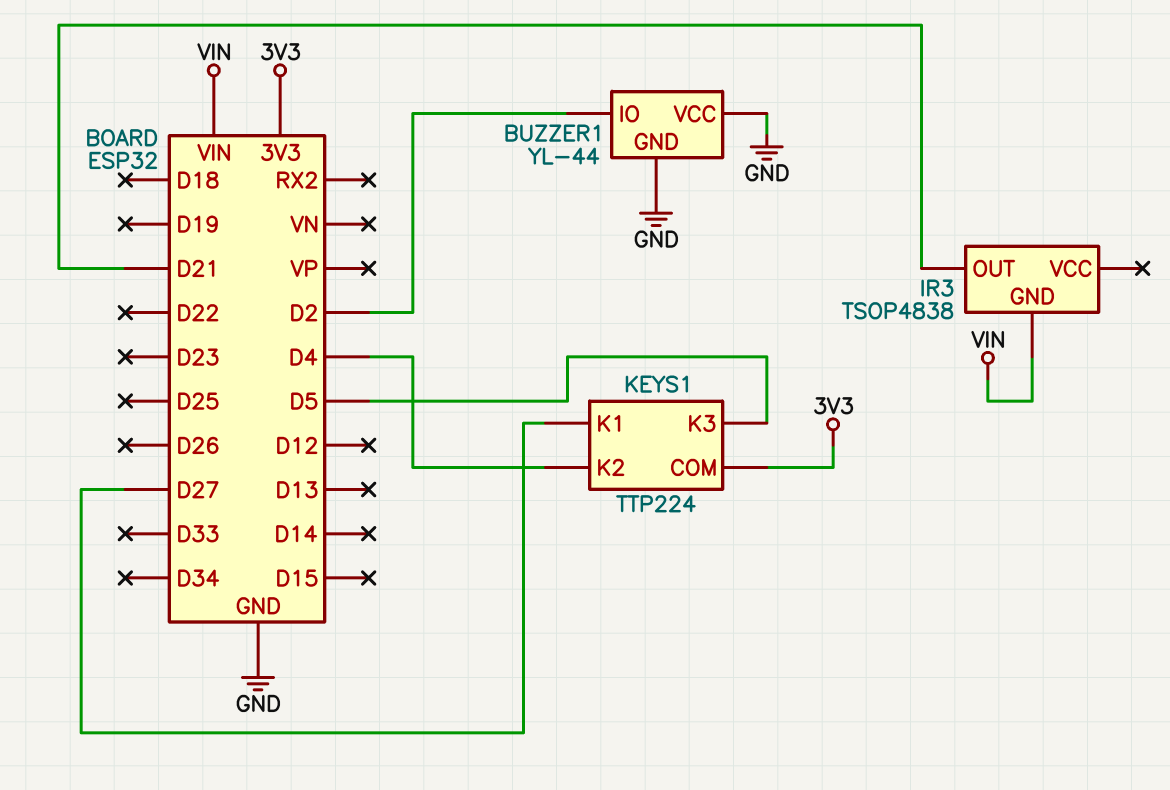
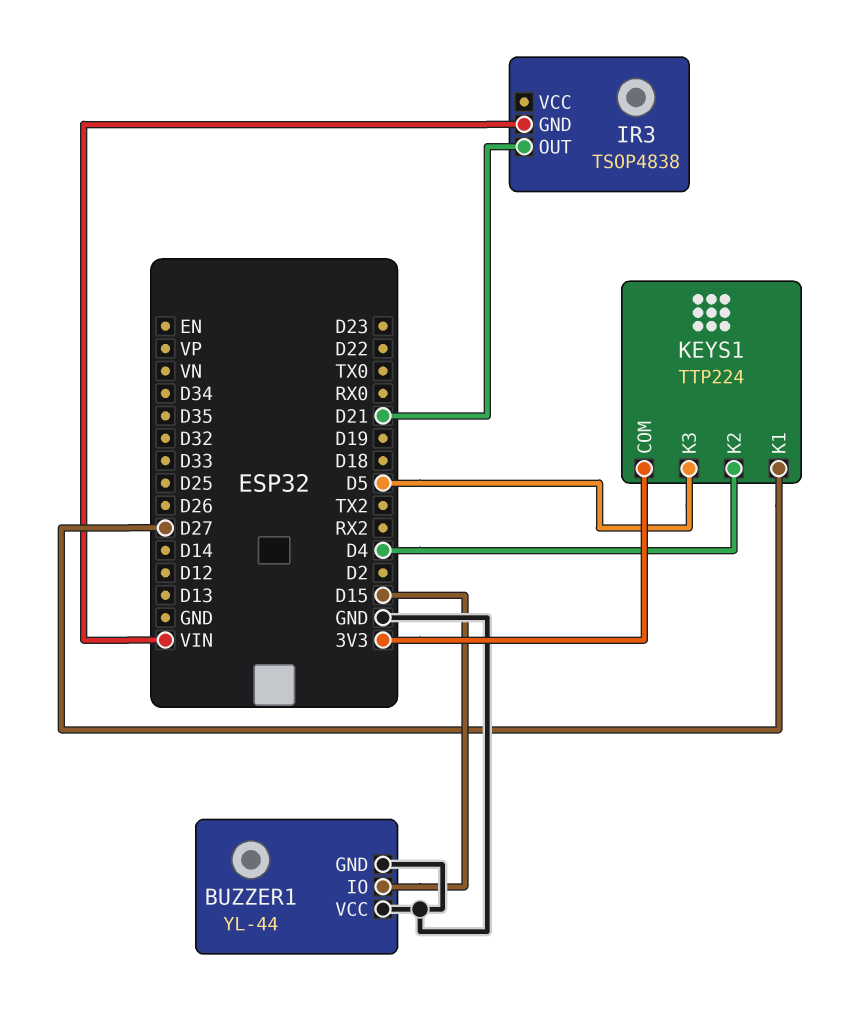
BUZZER1 pin IO: D2 -> D15

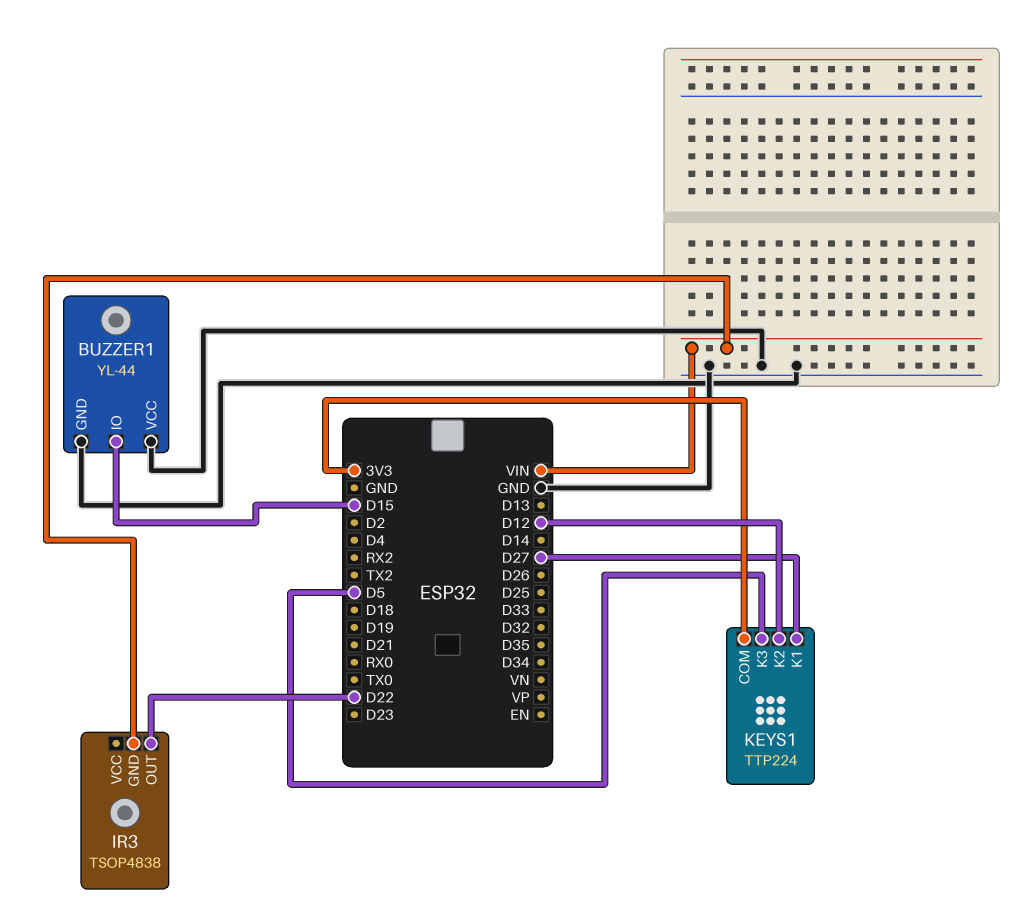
IR3 pin OUT: D21 -> D22
KEYS1 pin K2: D4 -> D12

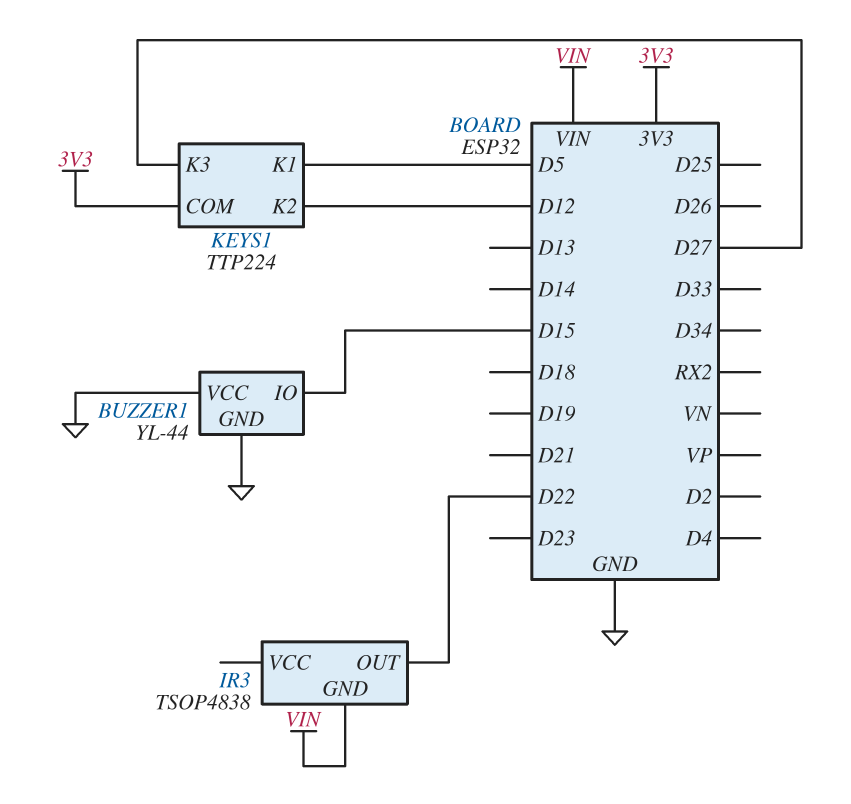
KEYS1 pin K1: D27 -> D5
KEYS1 pin K3: D5 -> D27

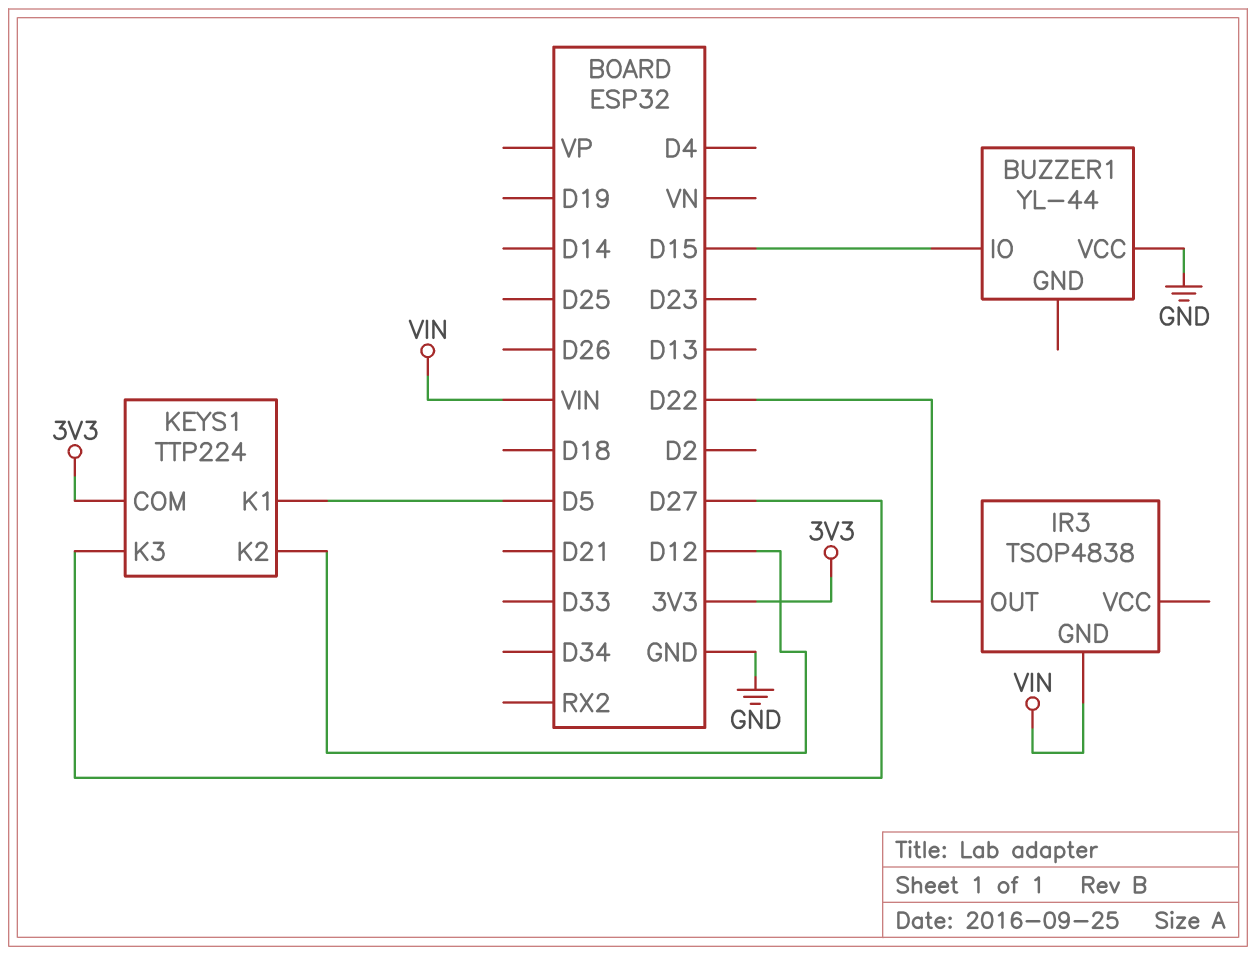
BUZZER1 pin GND: GND -> none

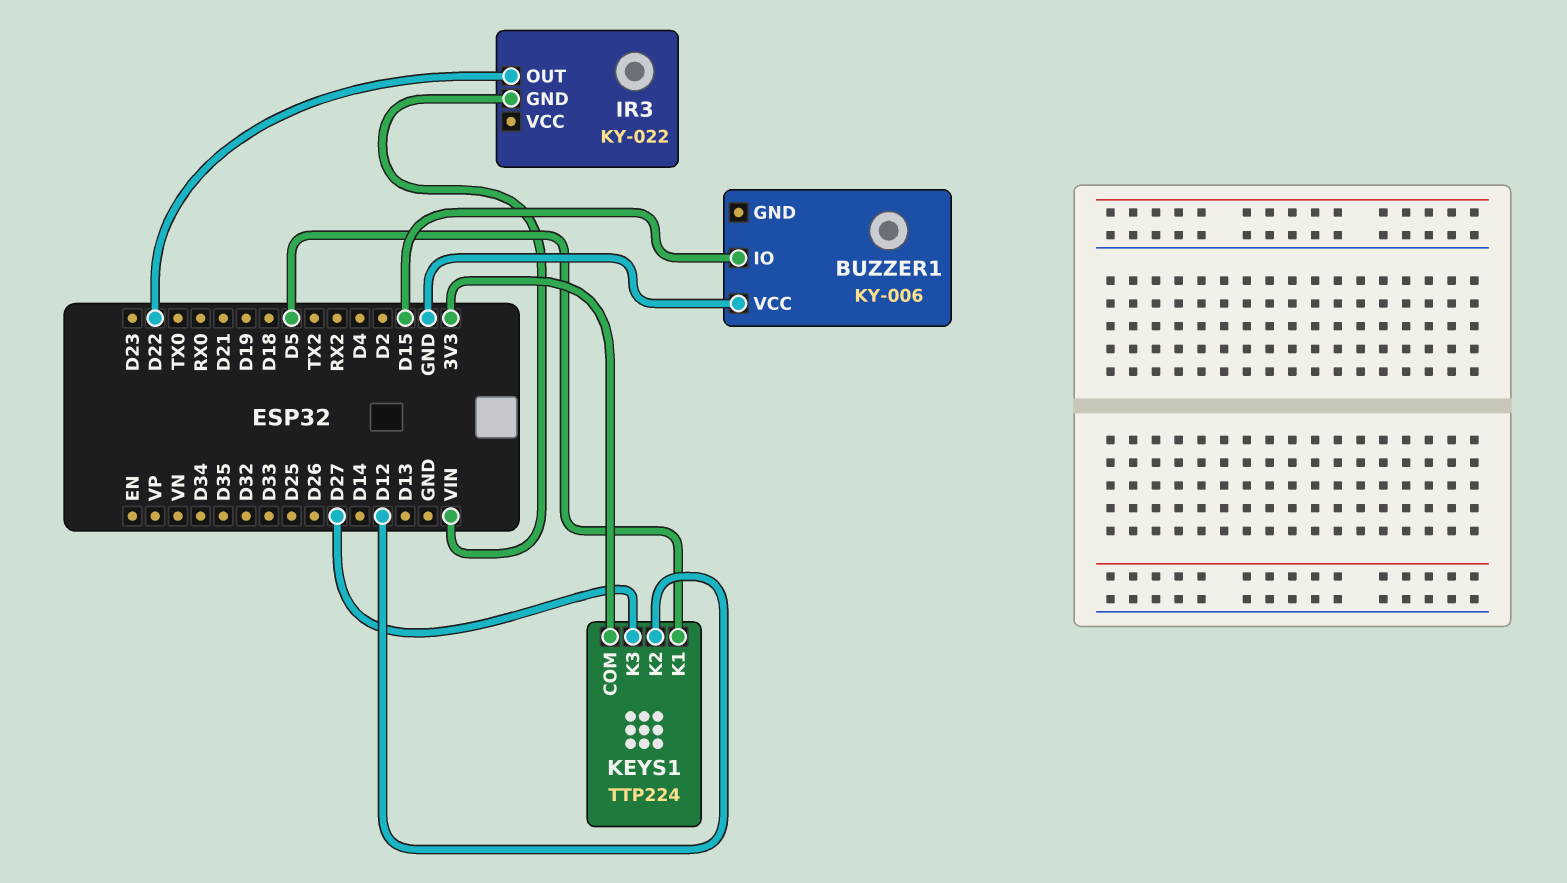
BUZZER1: YL-44 -> KY-006
IR3: TSOP4838 -> KY-022

